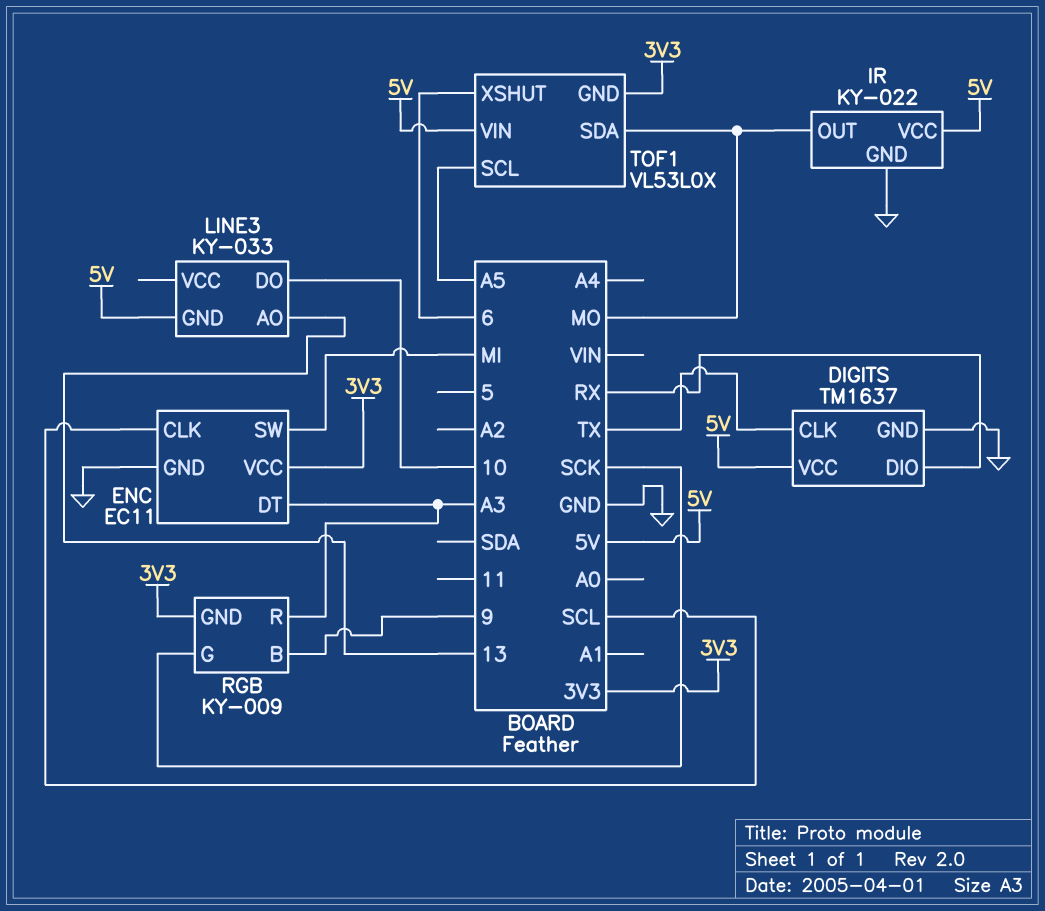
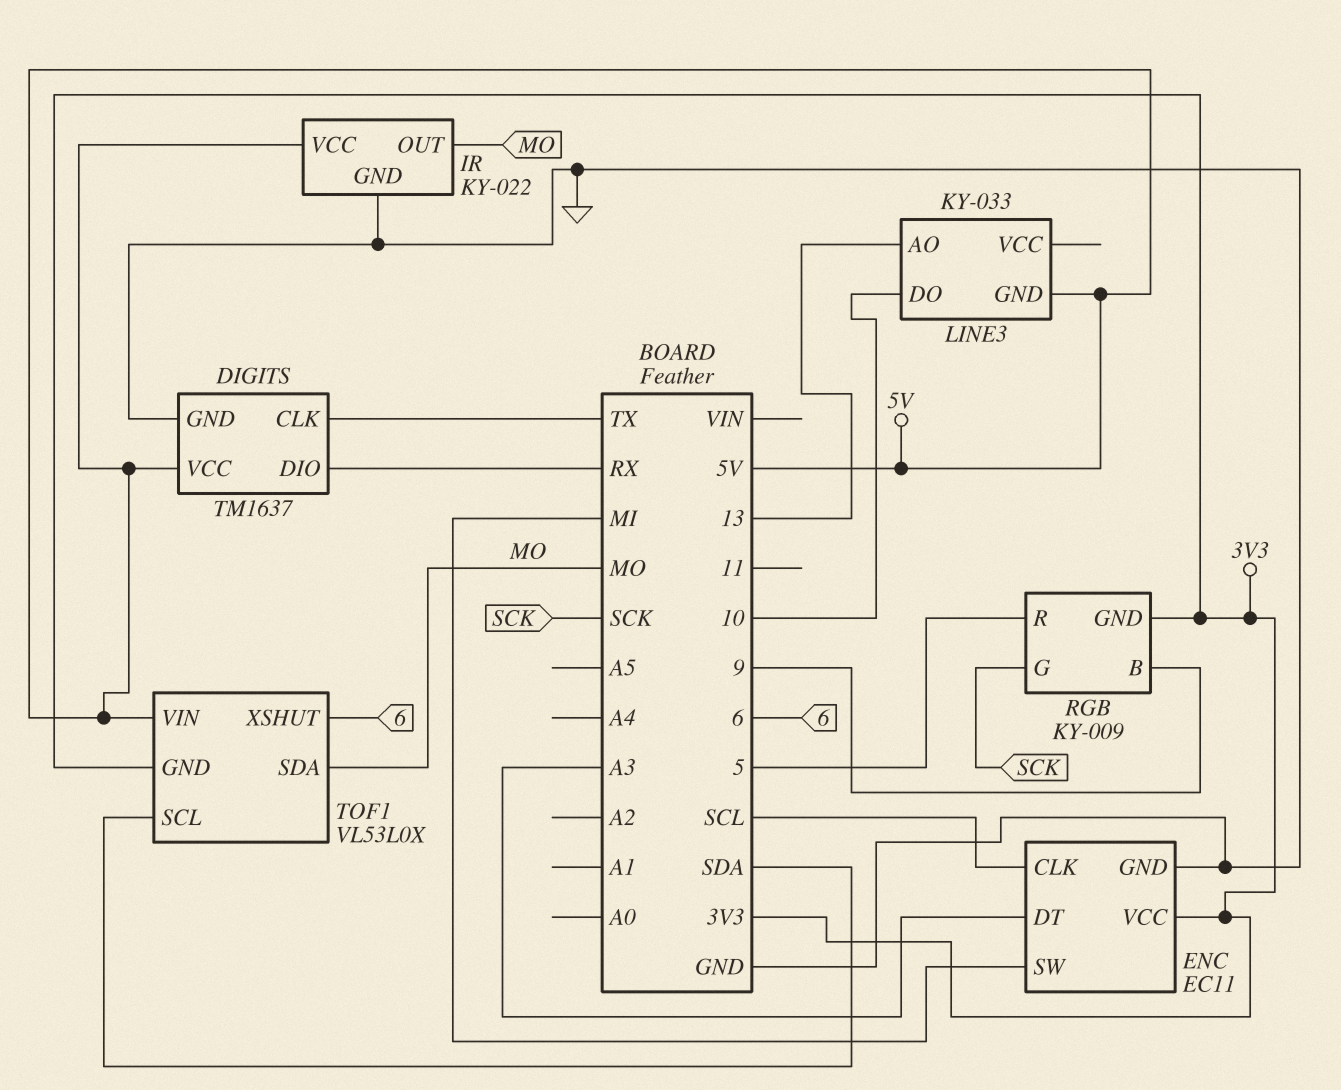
RGB pin R: A3 -> 5
TOF1 pin SCL: A5 -> SDA

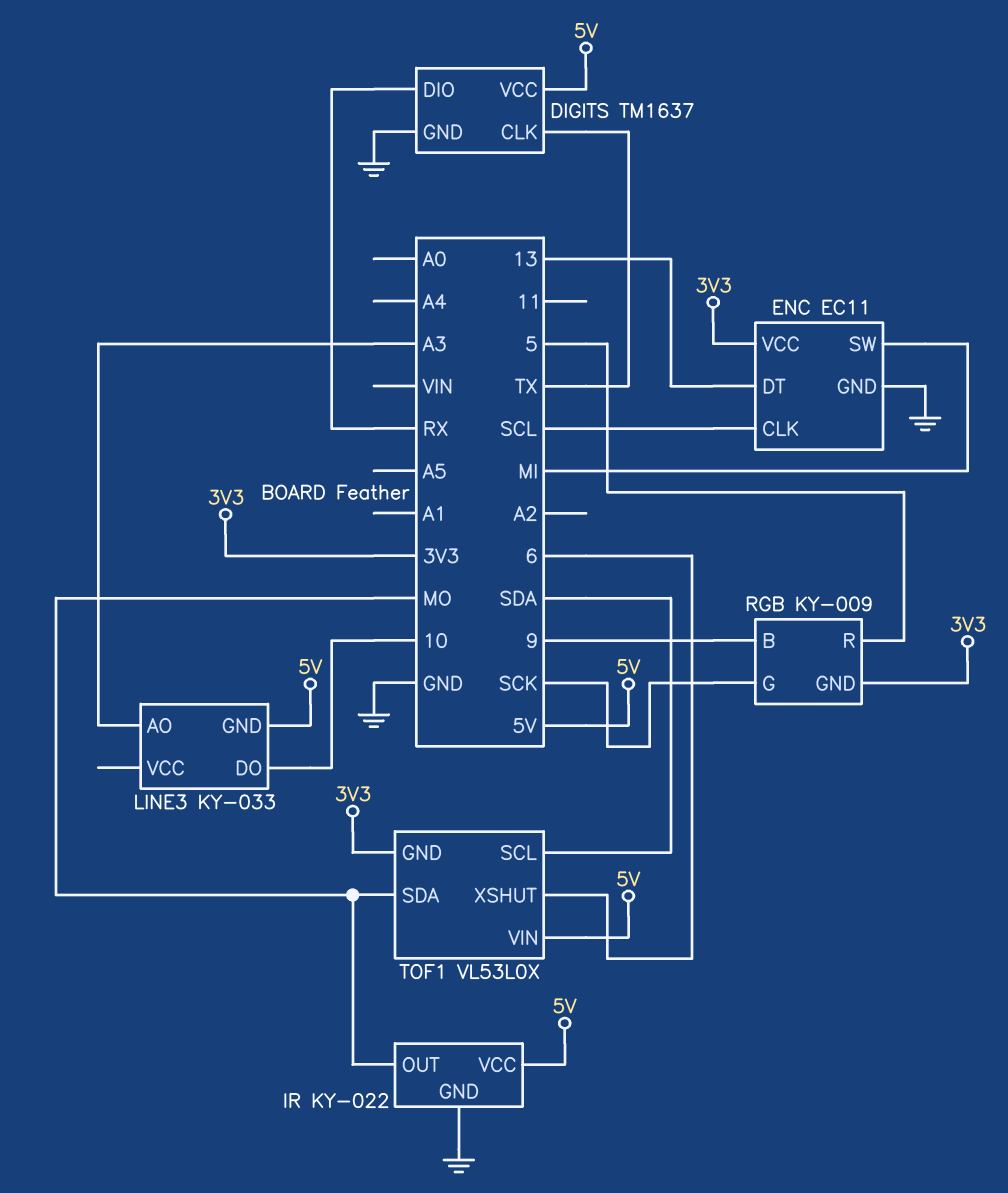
ENC pin DT: A3 -> 13
LINE3 pin AO: 13 -> A3

